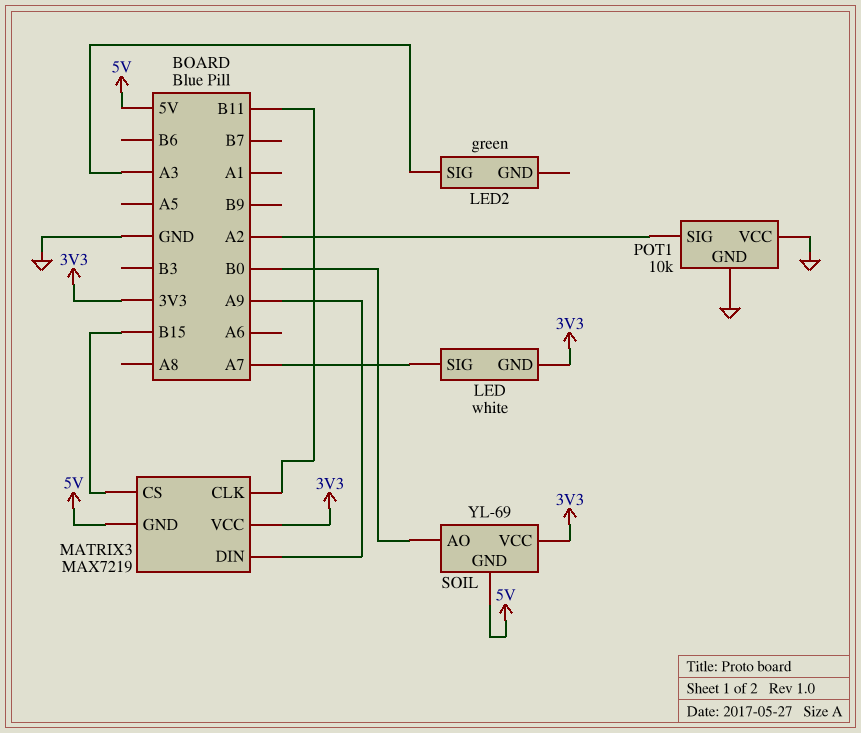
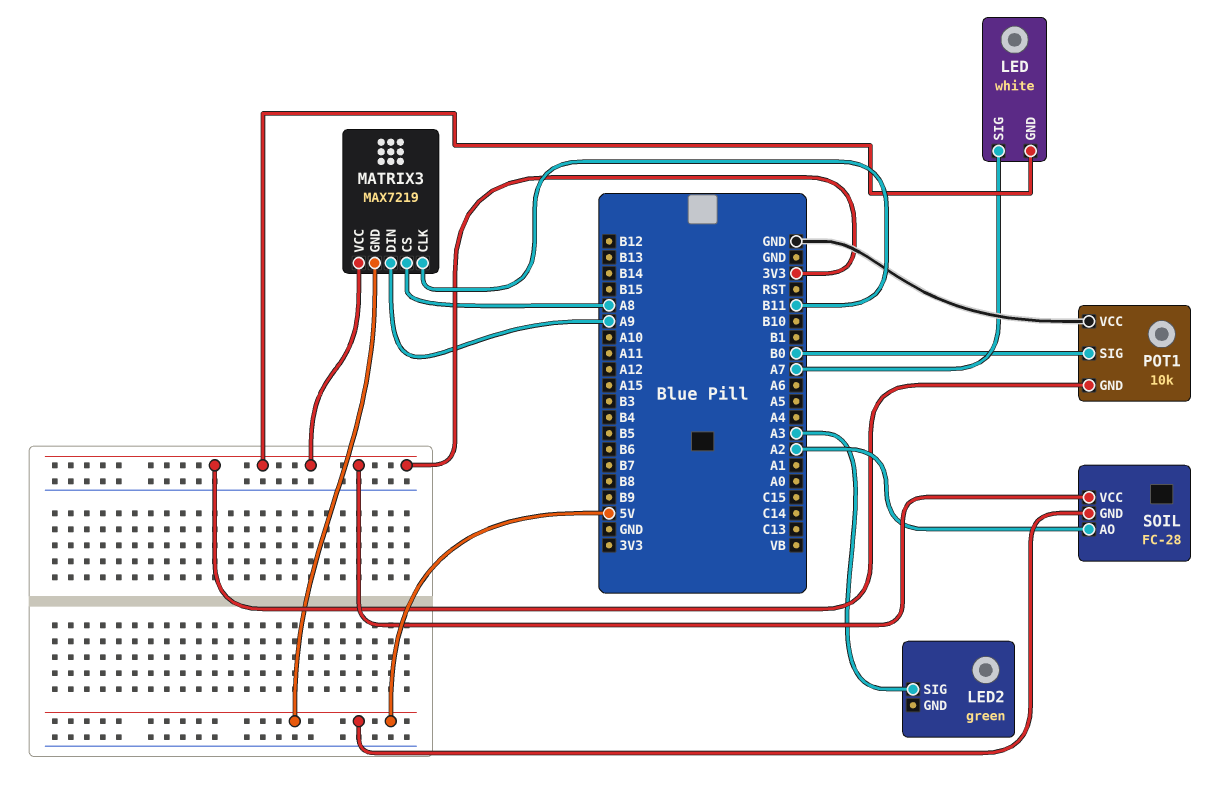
MATRIX3 pin CS: B15 -> A8
POT1 pin GND: GND -> 3V3
POT1 pin SIG: A2 -> B0
SOIL: YL-69 -> FC-28
SOIL pin AO: B0 -> A2

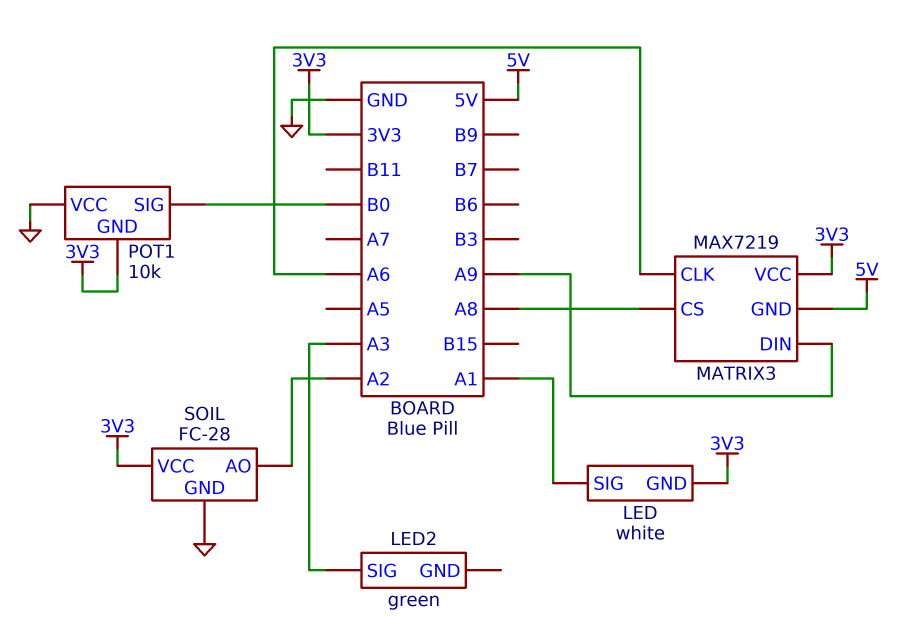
LED pin SIG: A7 -> A1
MATRIX3 pin CLK: B11 -> A6
SOIL pin GND: 5V -> GND

